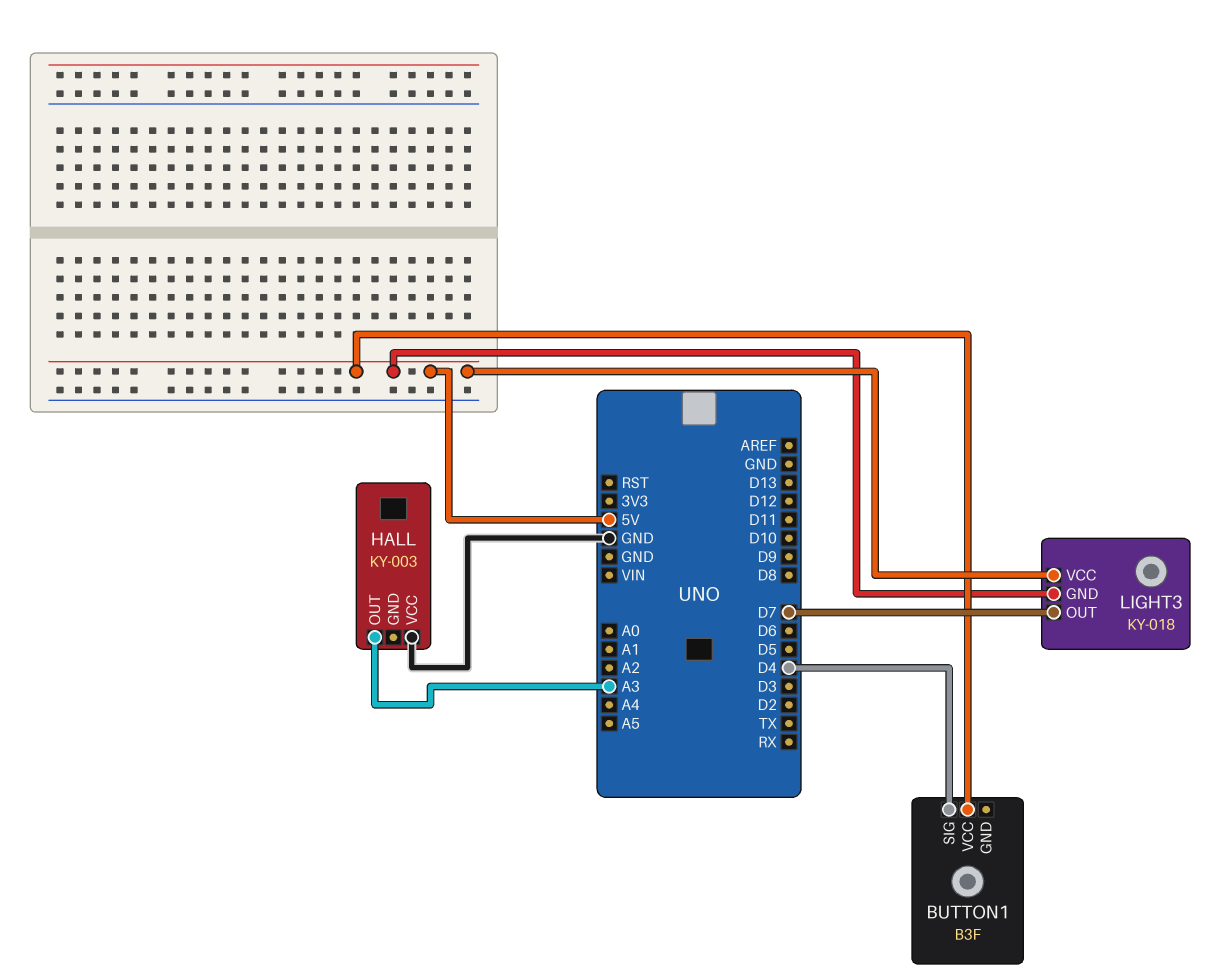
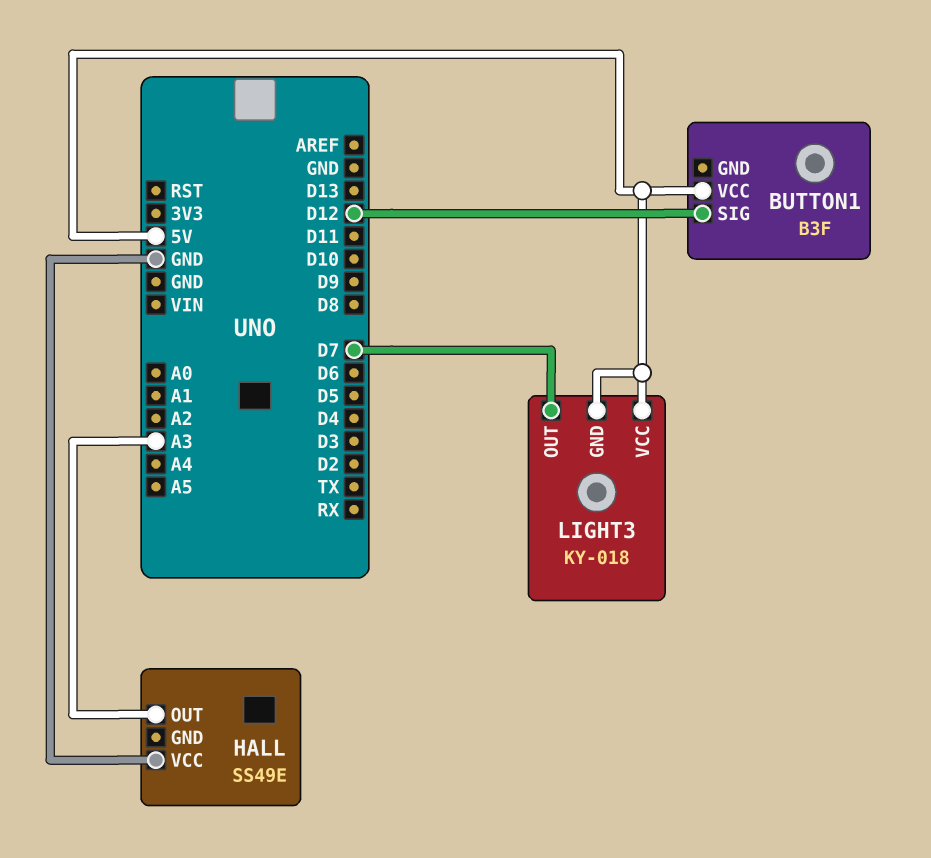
BUTTON1 pin SIG: D4 -> D12
HALL: KY-003 -> SS49E

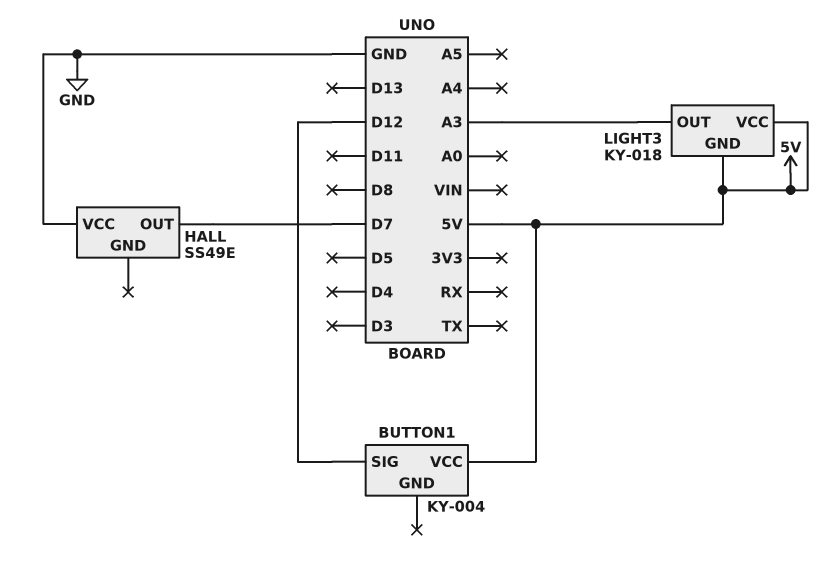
BUTTON1: B3F -> KY-004
HALL pin OUT: A3 -> D7
LIGHT3 pin OUT: D7 -> A3

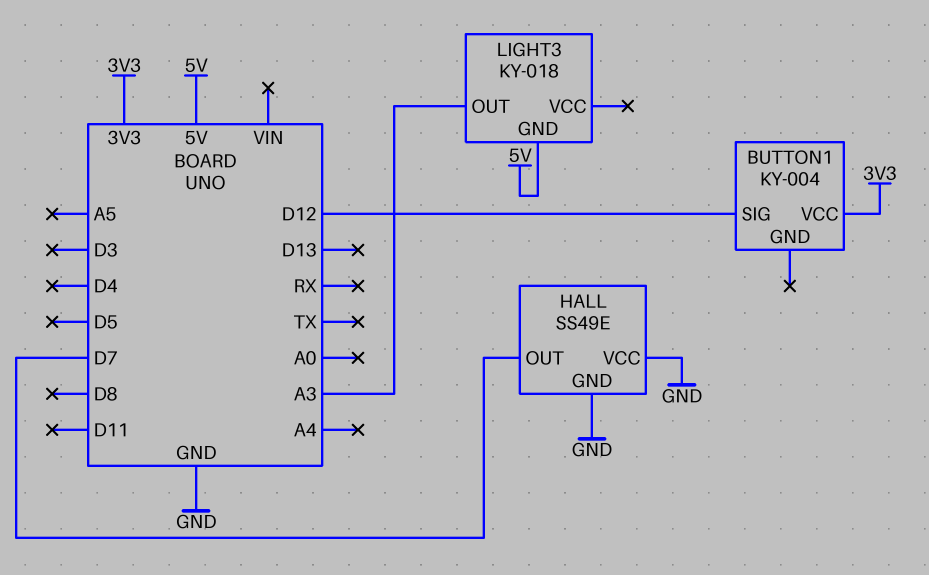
BUTTON1 pin VCC: 5V -> 3V3
HALL pin GND: none -> GND
LIGHT3 pin VCC: 5V -> none

